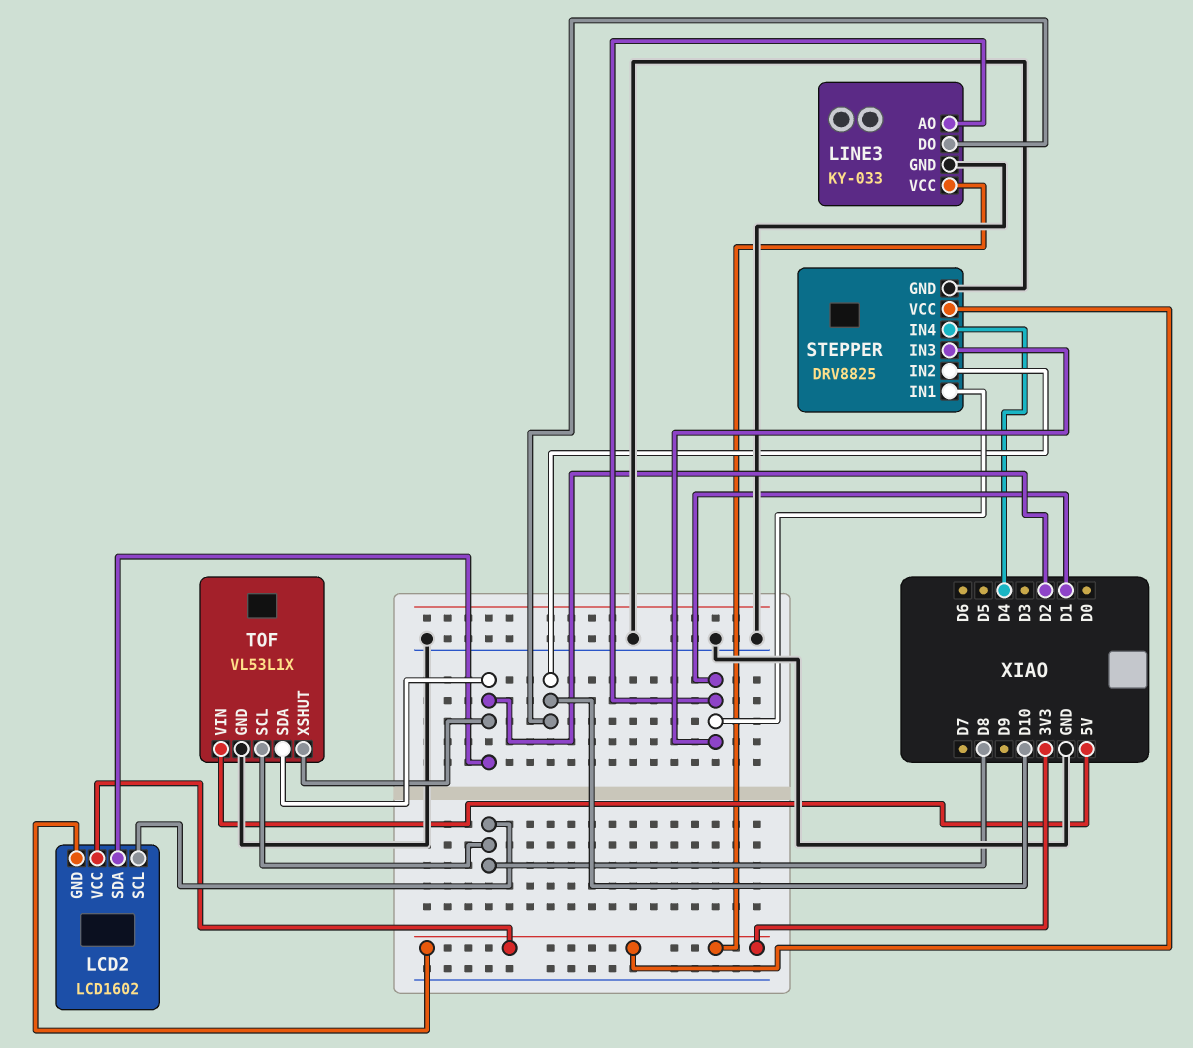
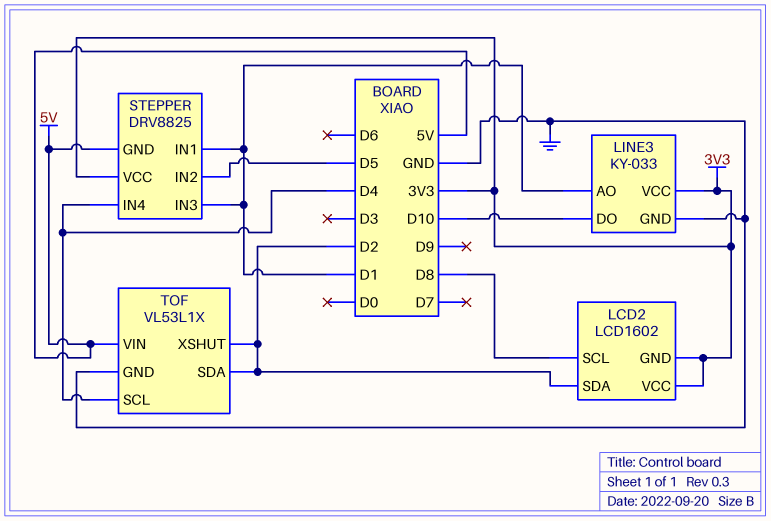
STEPPER pin GND: GND -> 5V
STEPPER pin IN2: D10 -> D5
TOF pin SCL: D8 -> D4

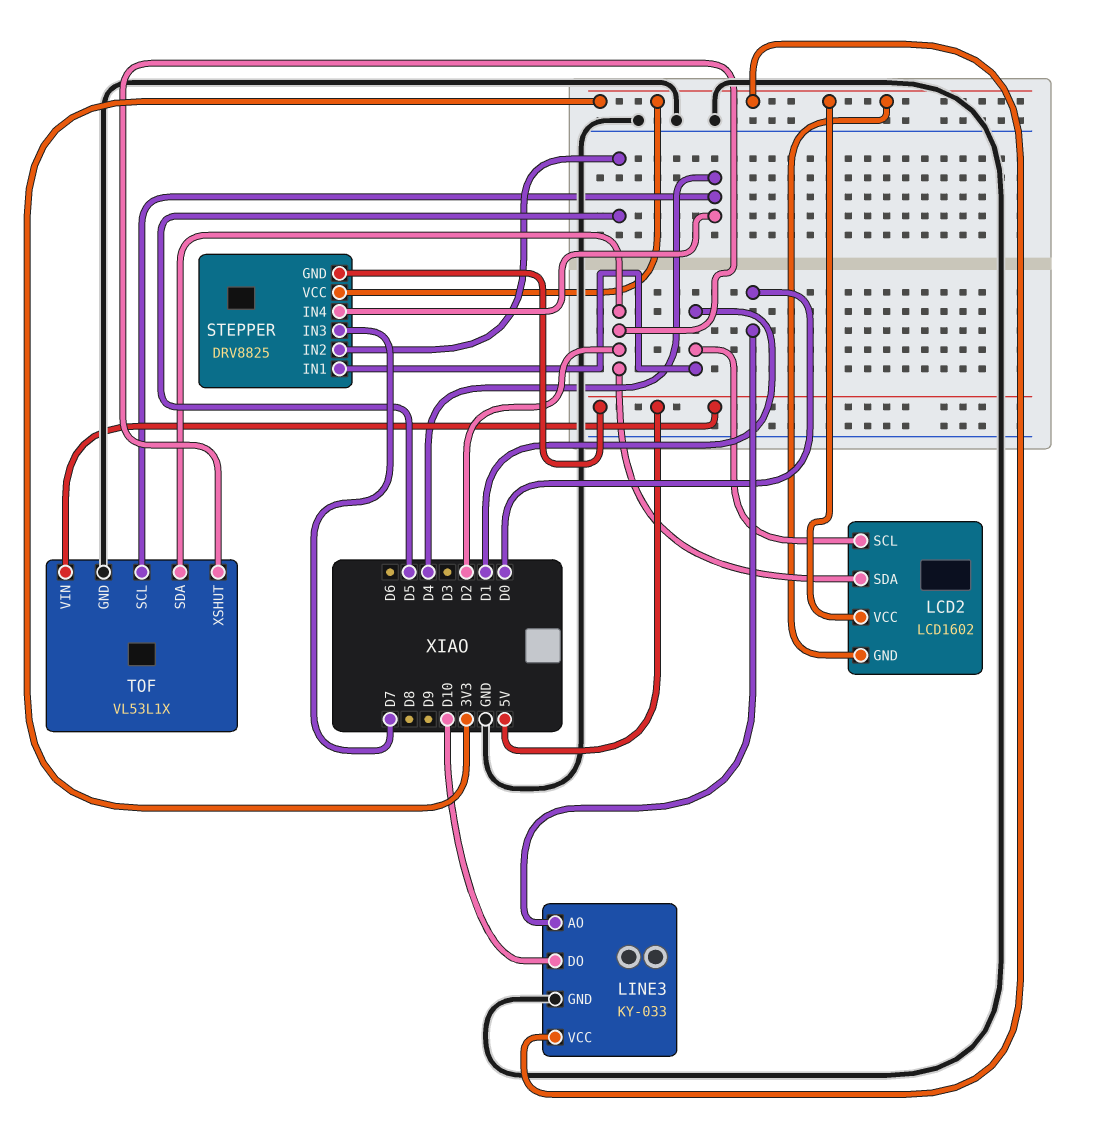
LCD2 pin SCL: D8 -> D1
LINE3 pin AO: D1 -> D0
STEPPER pin IN3: D1 -> D7

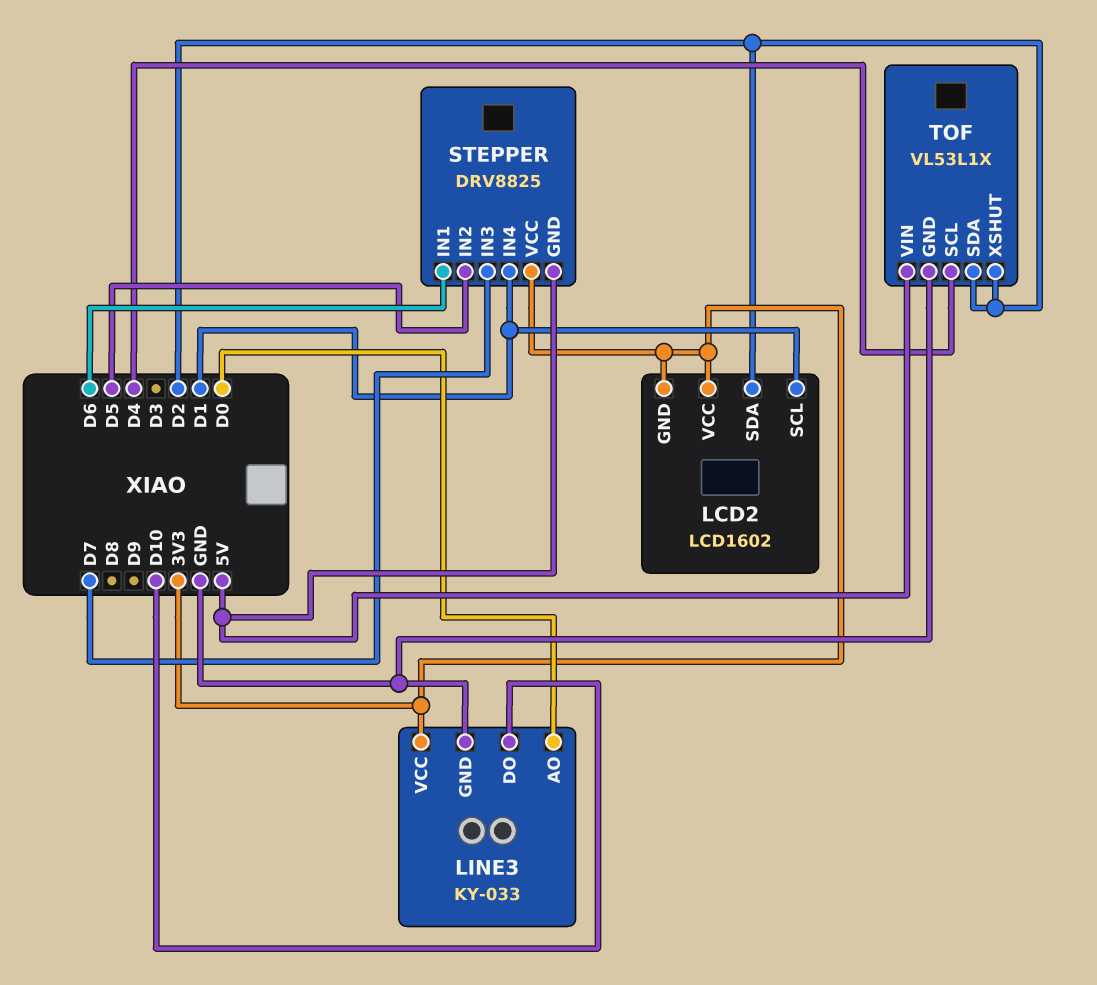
STEPPER pin IN1: D1 -> D6
STEPPER pin IN4: D4 -> D1

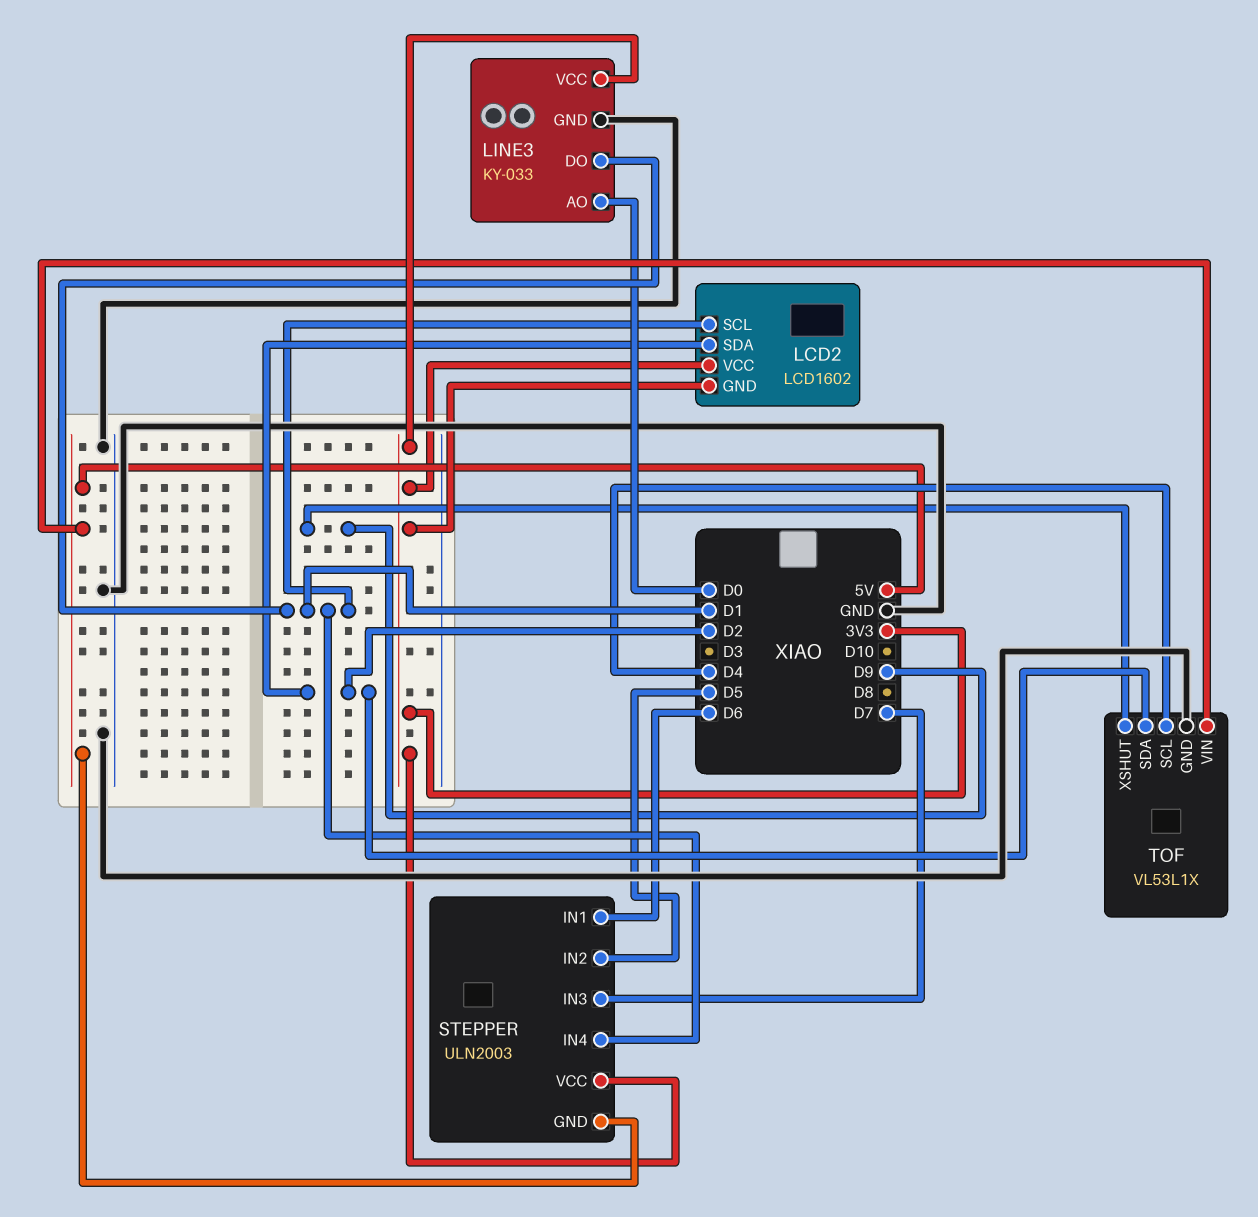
LINE3 pin DO: D10 -> D1
STEPPER: DRV8825 -> ULN2003
TOF pin XSHUT: D2 -> D9

